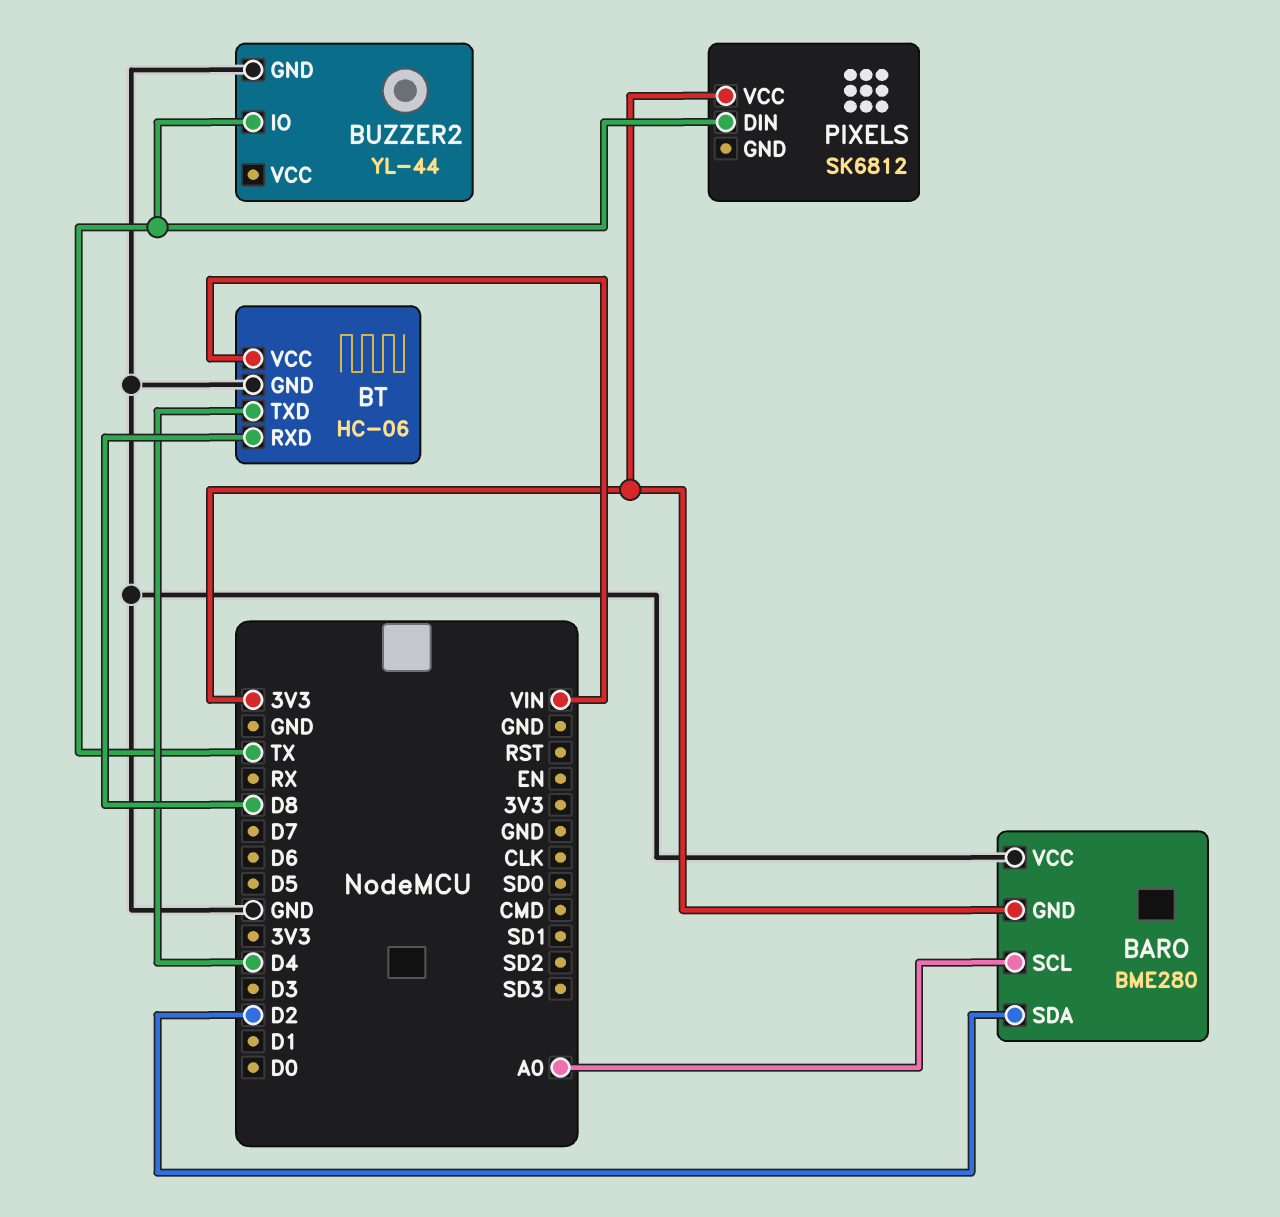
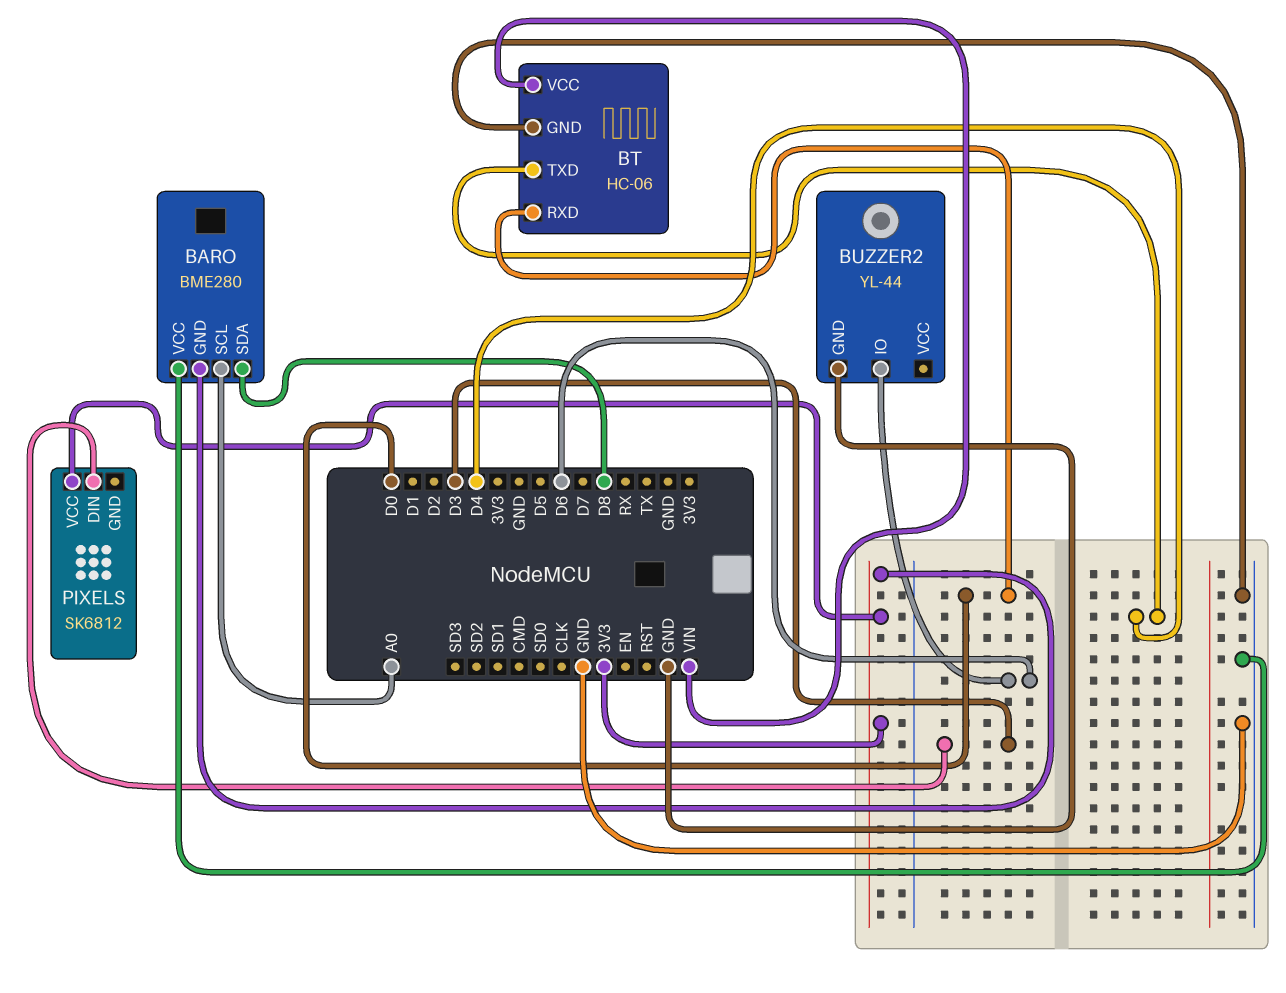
BARO pin SDA: D2 -> D8
BT pin RXD: D8 -> D0
BUZZER2 pin IO: TX -> D6
PIXELS pin DIN: TX -> D3

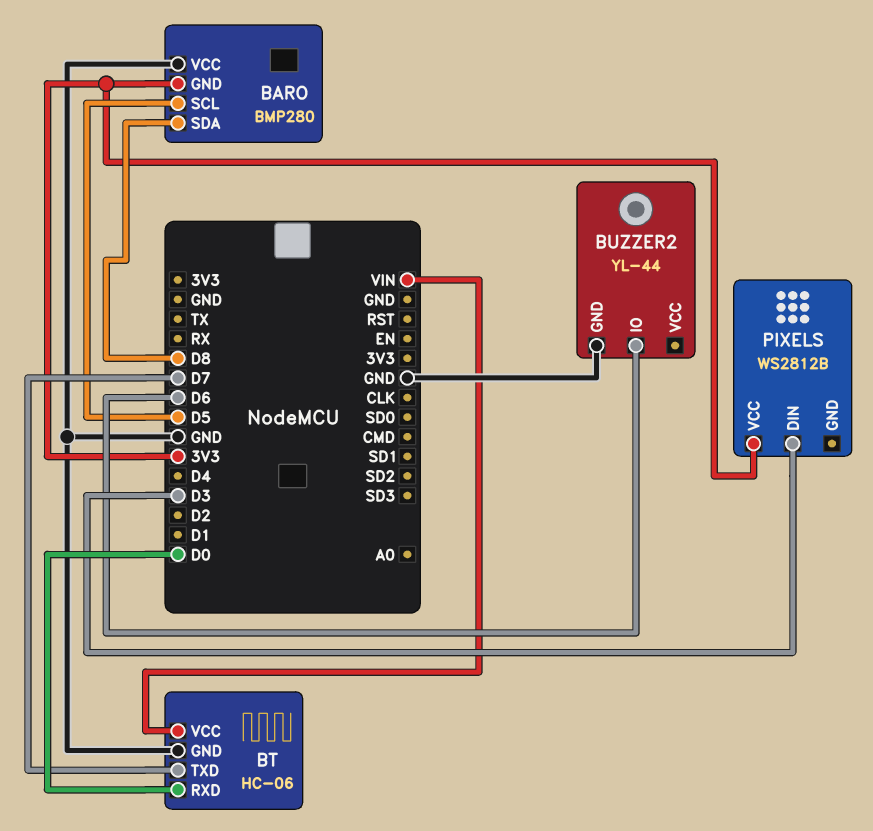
BARO: BME280 -> BMP280
BARO pin SCL: A0 -> D5
BT pin TXD: D4 -> D7
PIXELS: SK6812 -> WS2812B

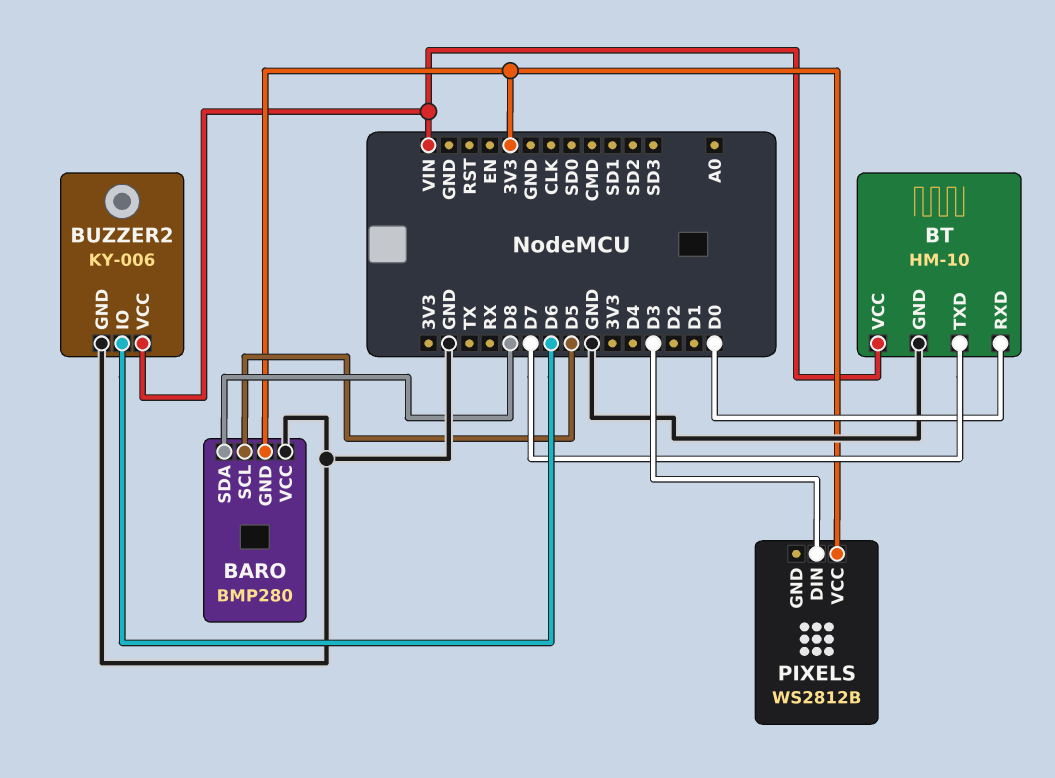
BT: HC-06 -> HM-10
BUZZER2: YL-44 -> KY-006
BUZZER2 pin VCC: none -> VIN

